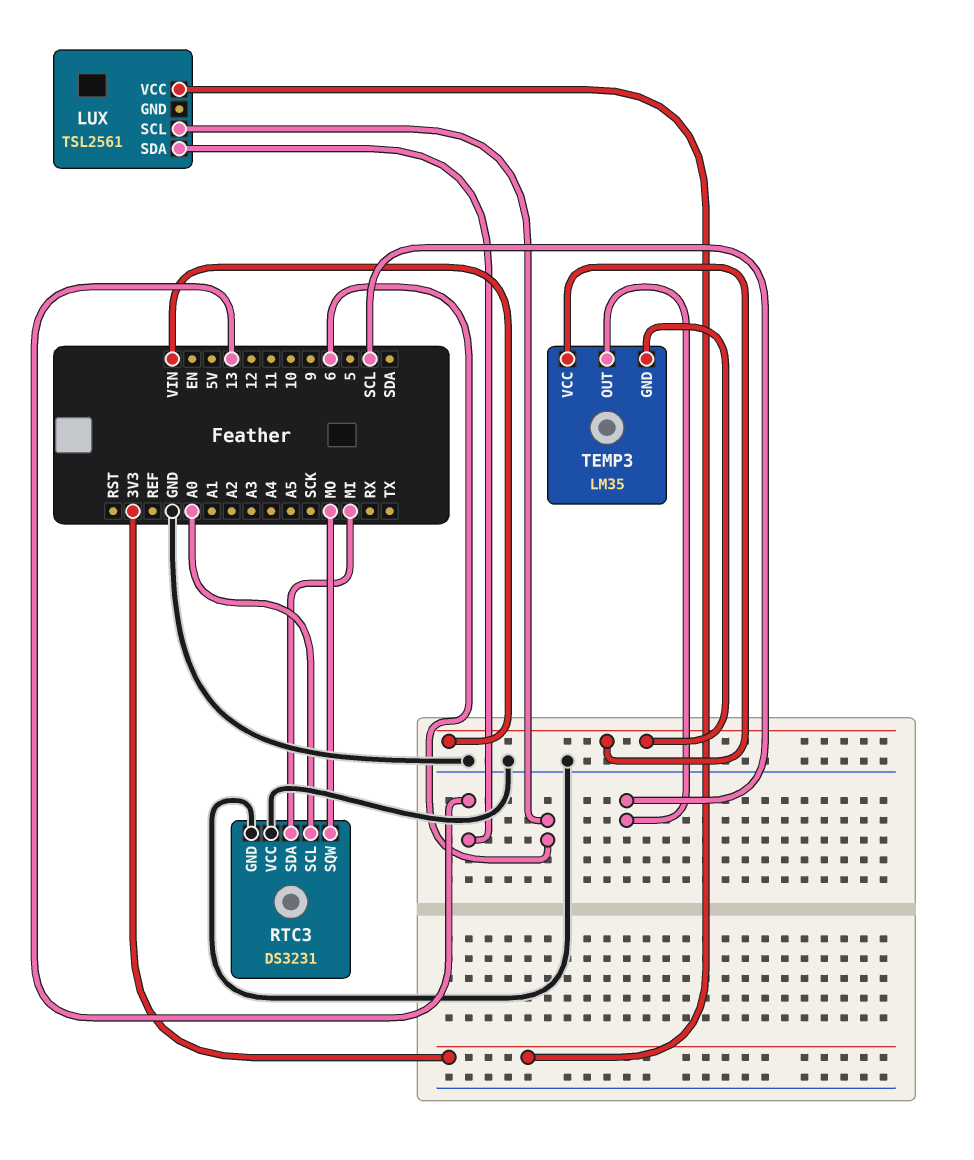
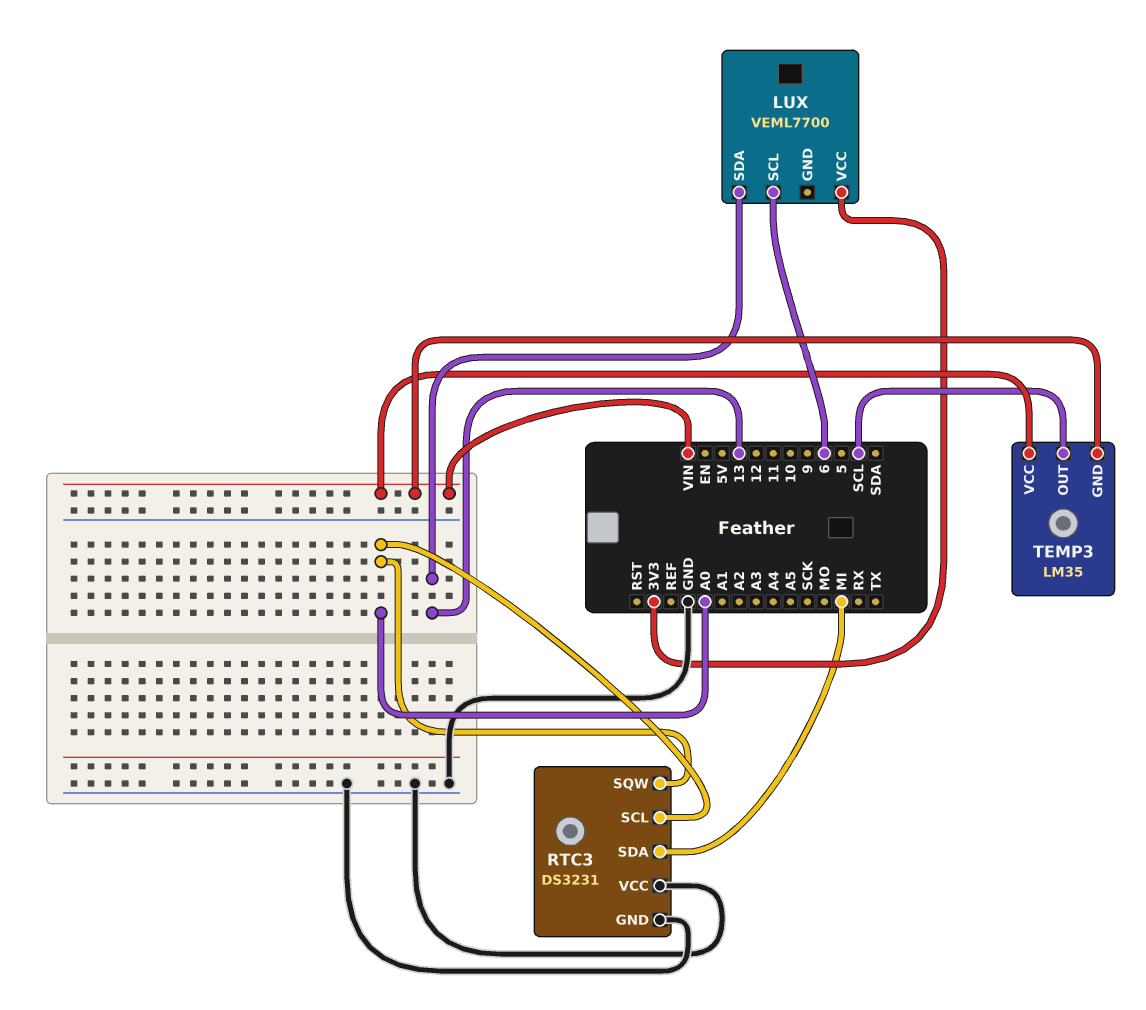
LUX: TSL2561 -> VEML7700
RTC3 pin SQW: MO -> A0

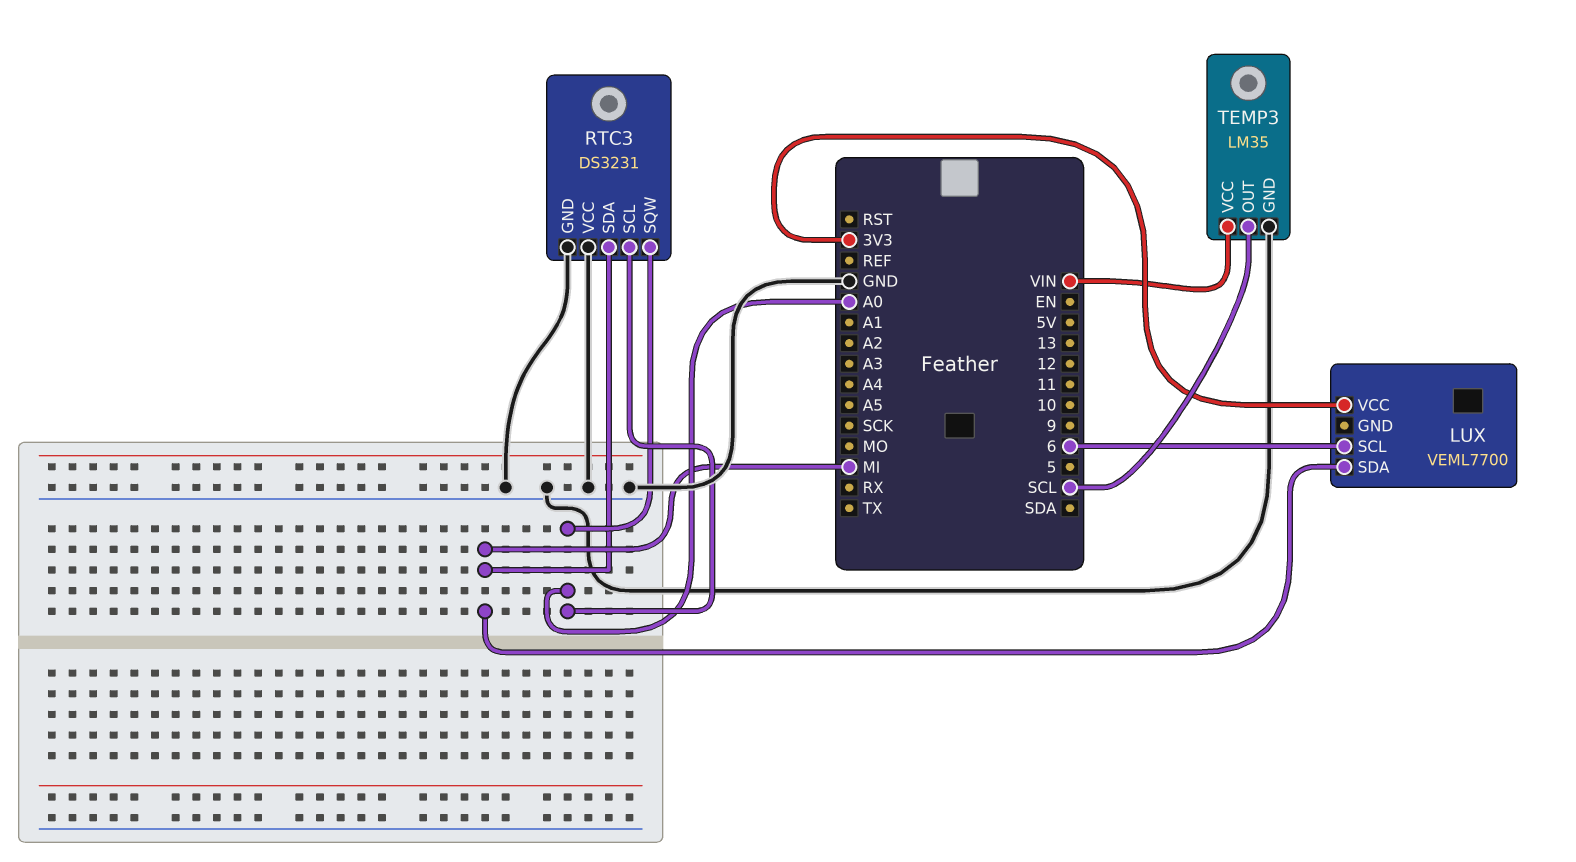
LUX pin SDA: 13 -> MI
TEMP3 pin GND: VIN -> GND

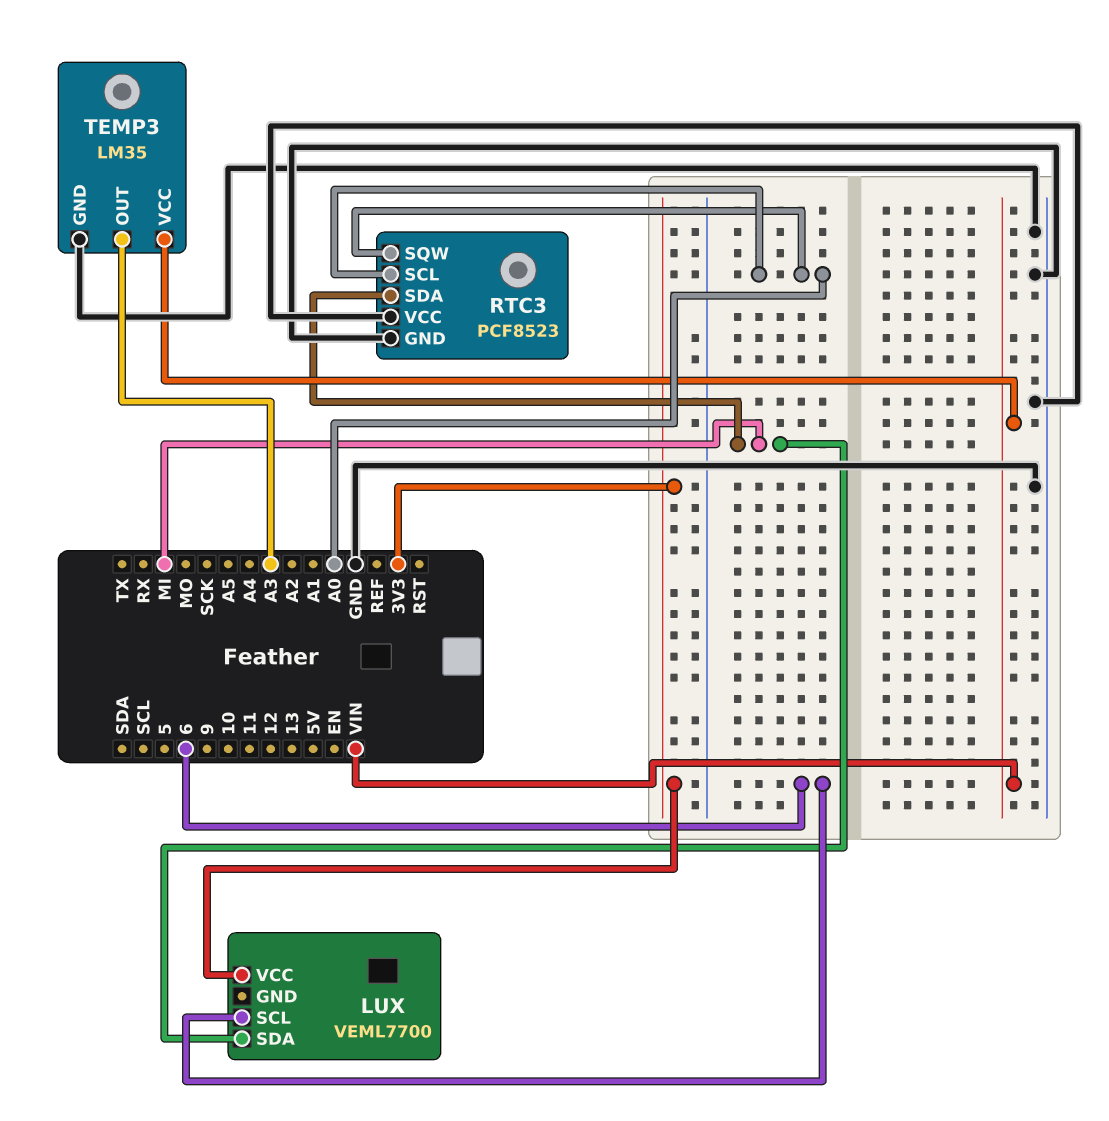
RTC3: DS3231 -> PCF8523
TEMP3 pin OUT: SCL -> A3

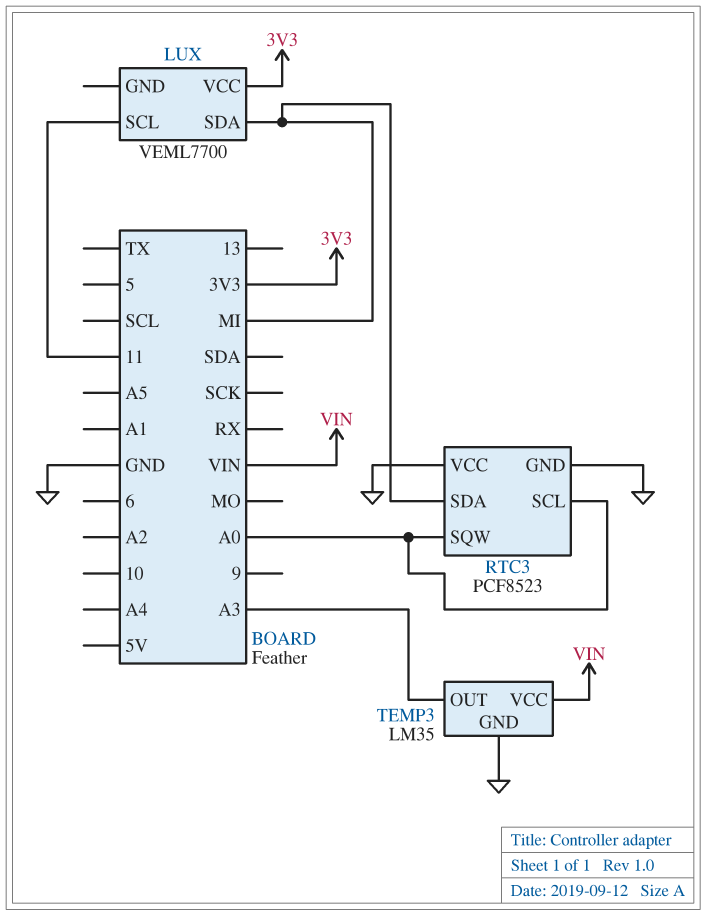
LUX pin SCL: 6 -> 11

